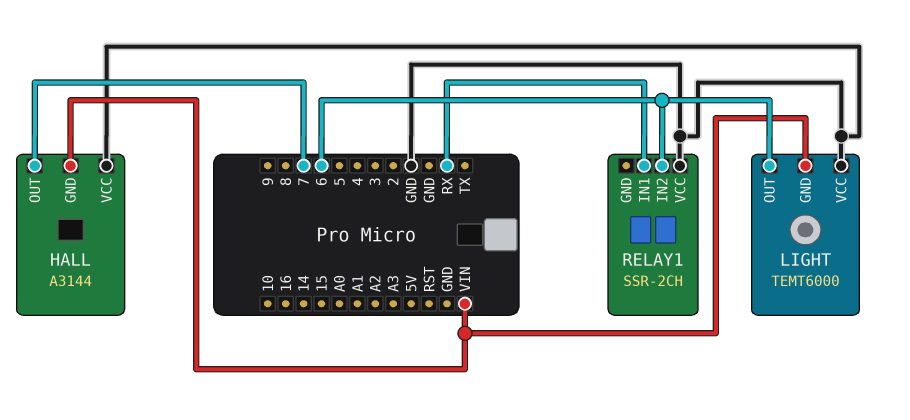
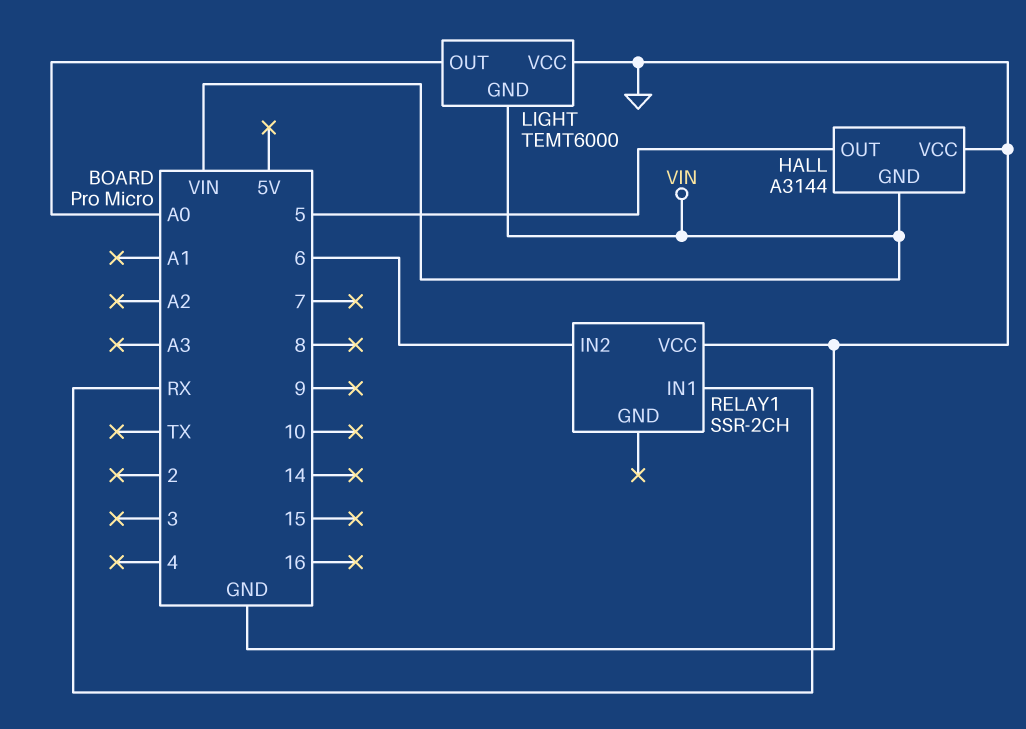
HALL pin OUT: 7 -> 5
LIGHT pin OUT: 6 -> A0

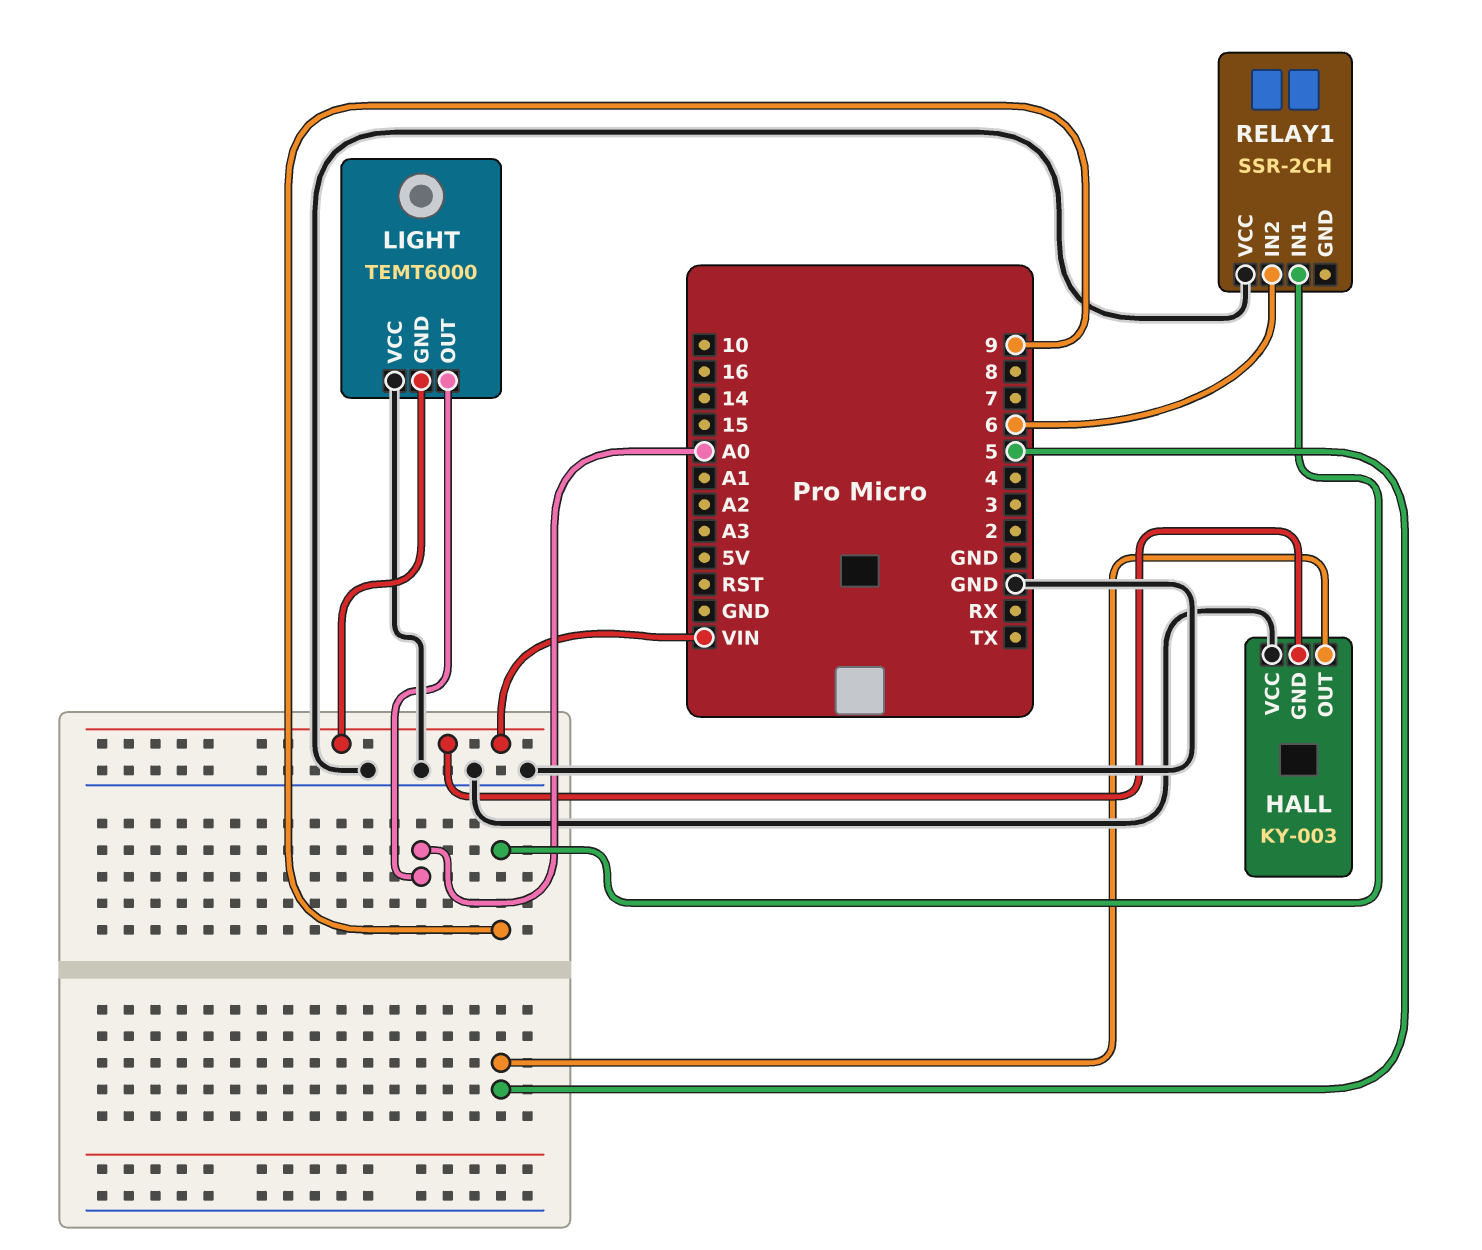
HALL: A3144 -> KY-003
RELAY1 pin IN1: RX -> 9

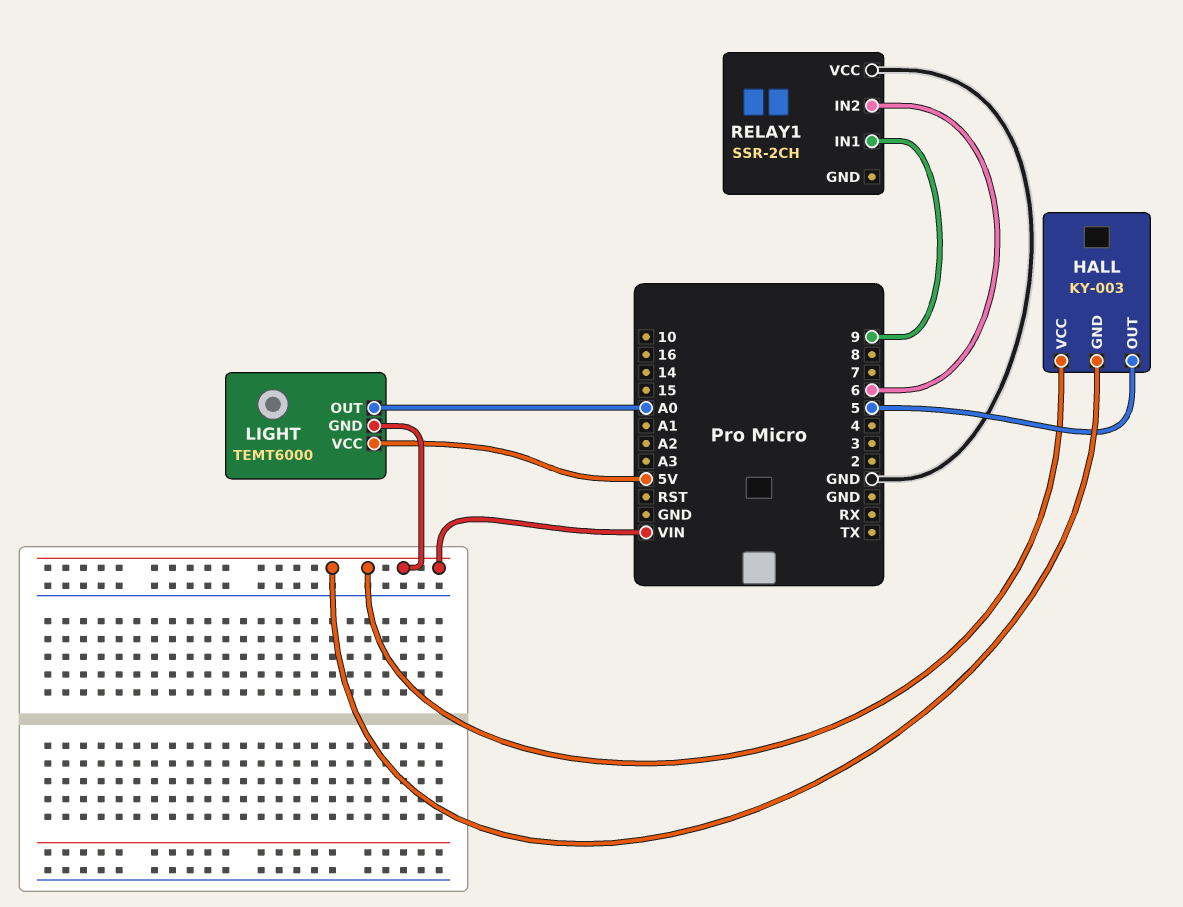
HALL pin VCC: GND -> VIN
LIGHT pin VCC: GND -> 5V

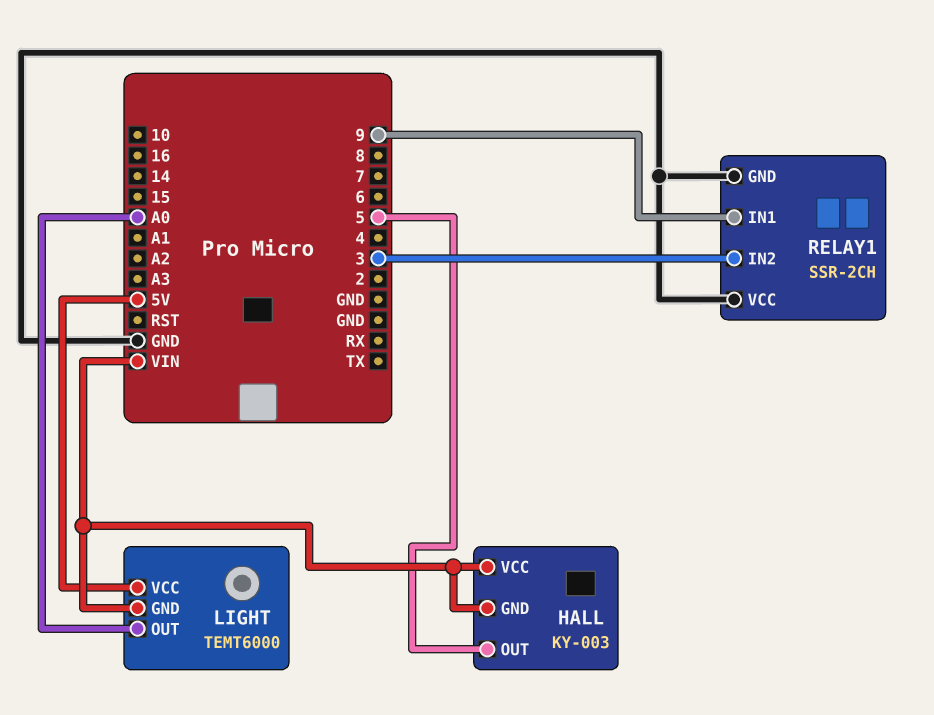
RELAY1 pin GND: none -> GND
RELAY1 pin IN2: 6 -> 3

